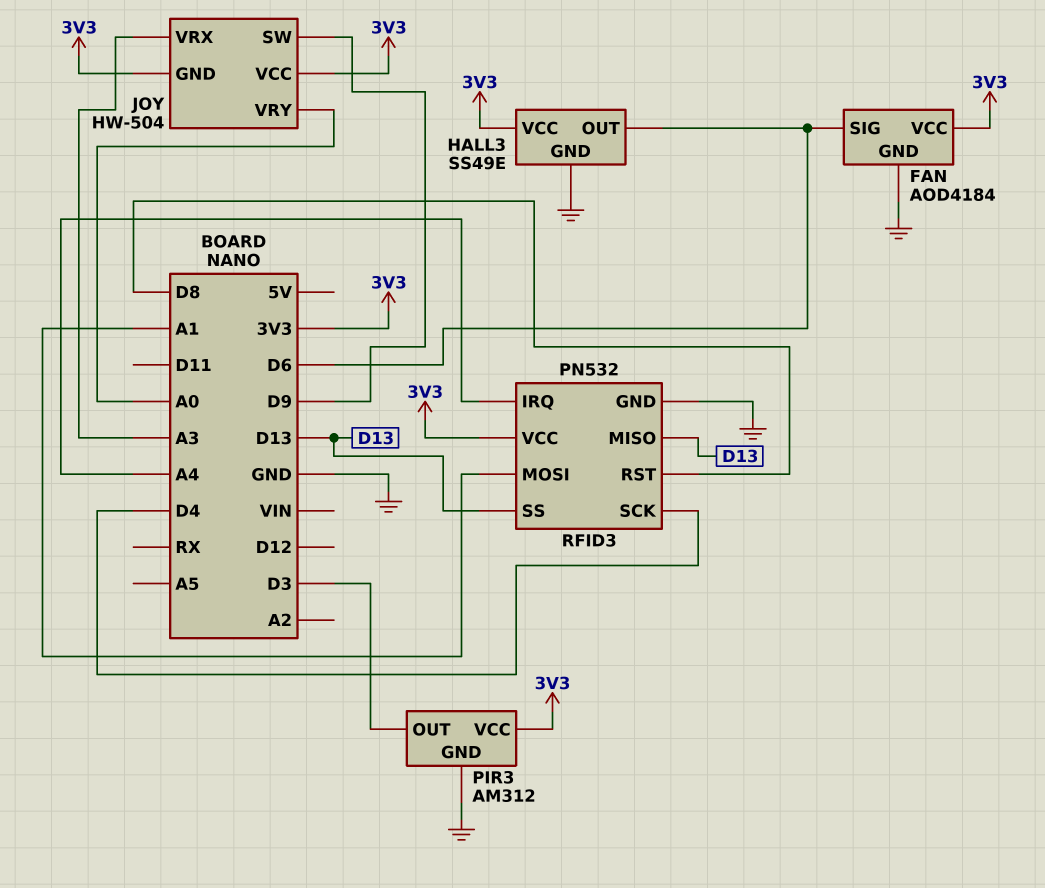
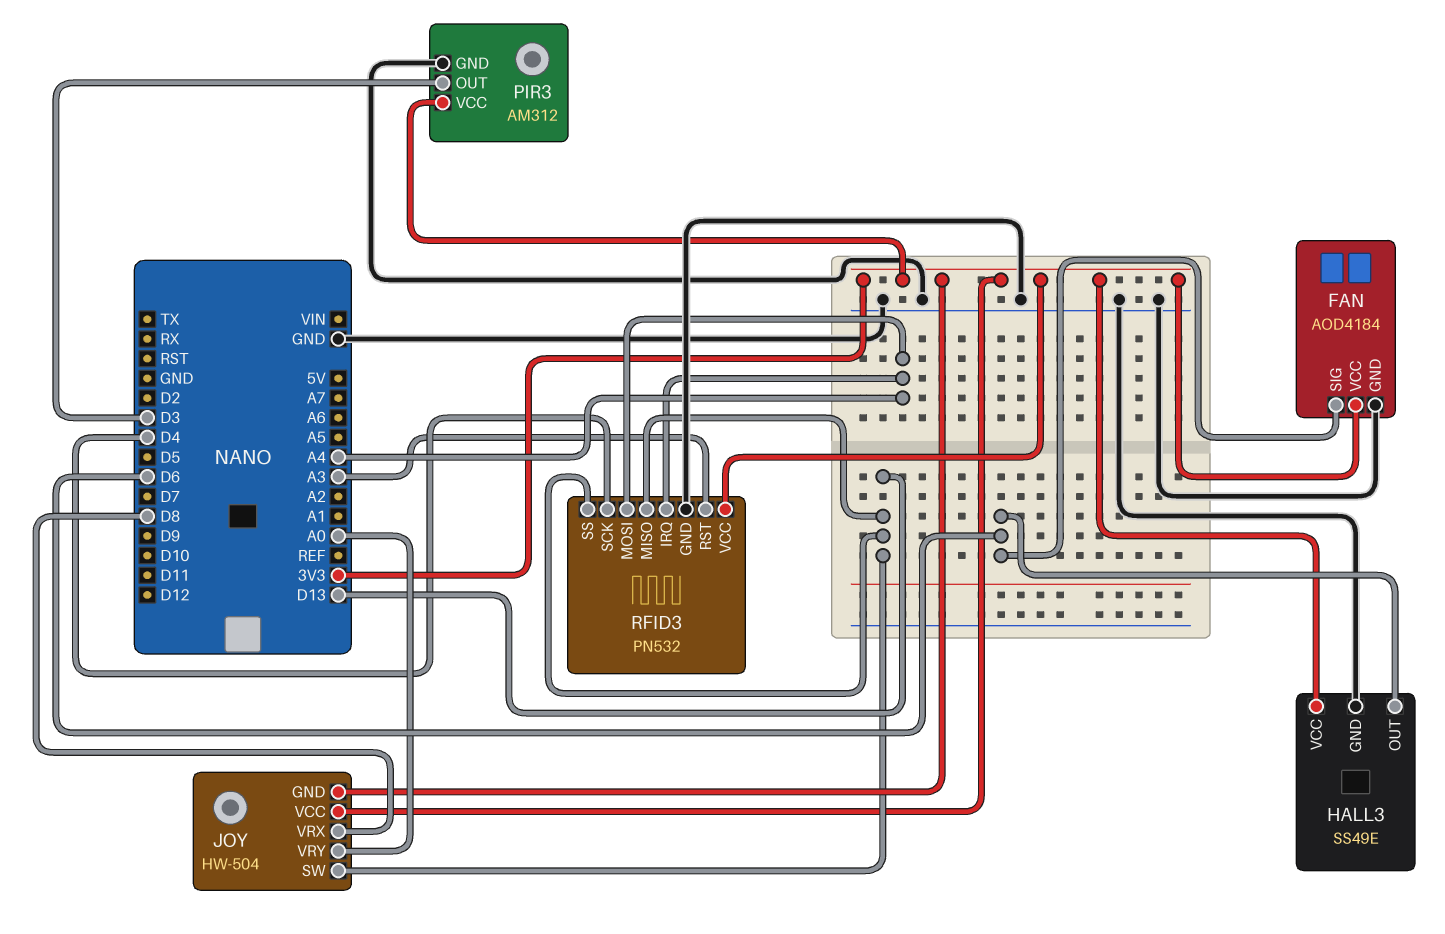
JOY pin SW: D9 -> D13
JOY pin VRX: A3 -> D8
RFID3 pin MOSI: A1 -> A4
RFID3 pin RST: D8 -> A3

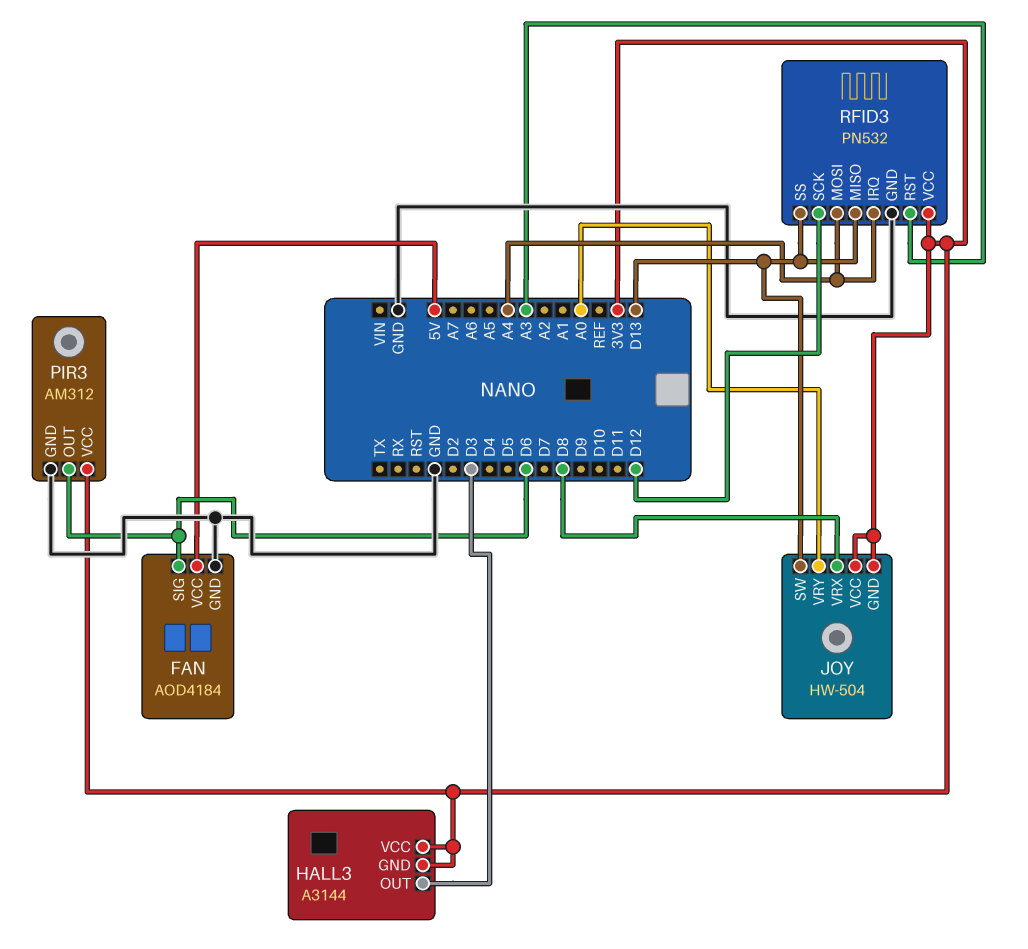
FAN pin VCC: 3V3 -> 5V
HALL3: SS49E -> A3144
HALL3 pin GND: GND -> 3V3
HALL3 pin OUT: D6 -> D3
PIR3 pin OUT: D3 -> D6
RFID3 pin SCK: D4 -> D12

